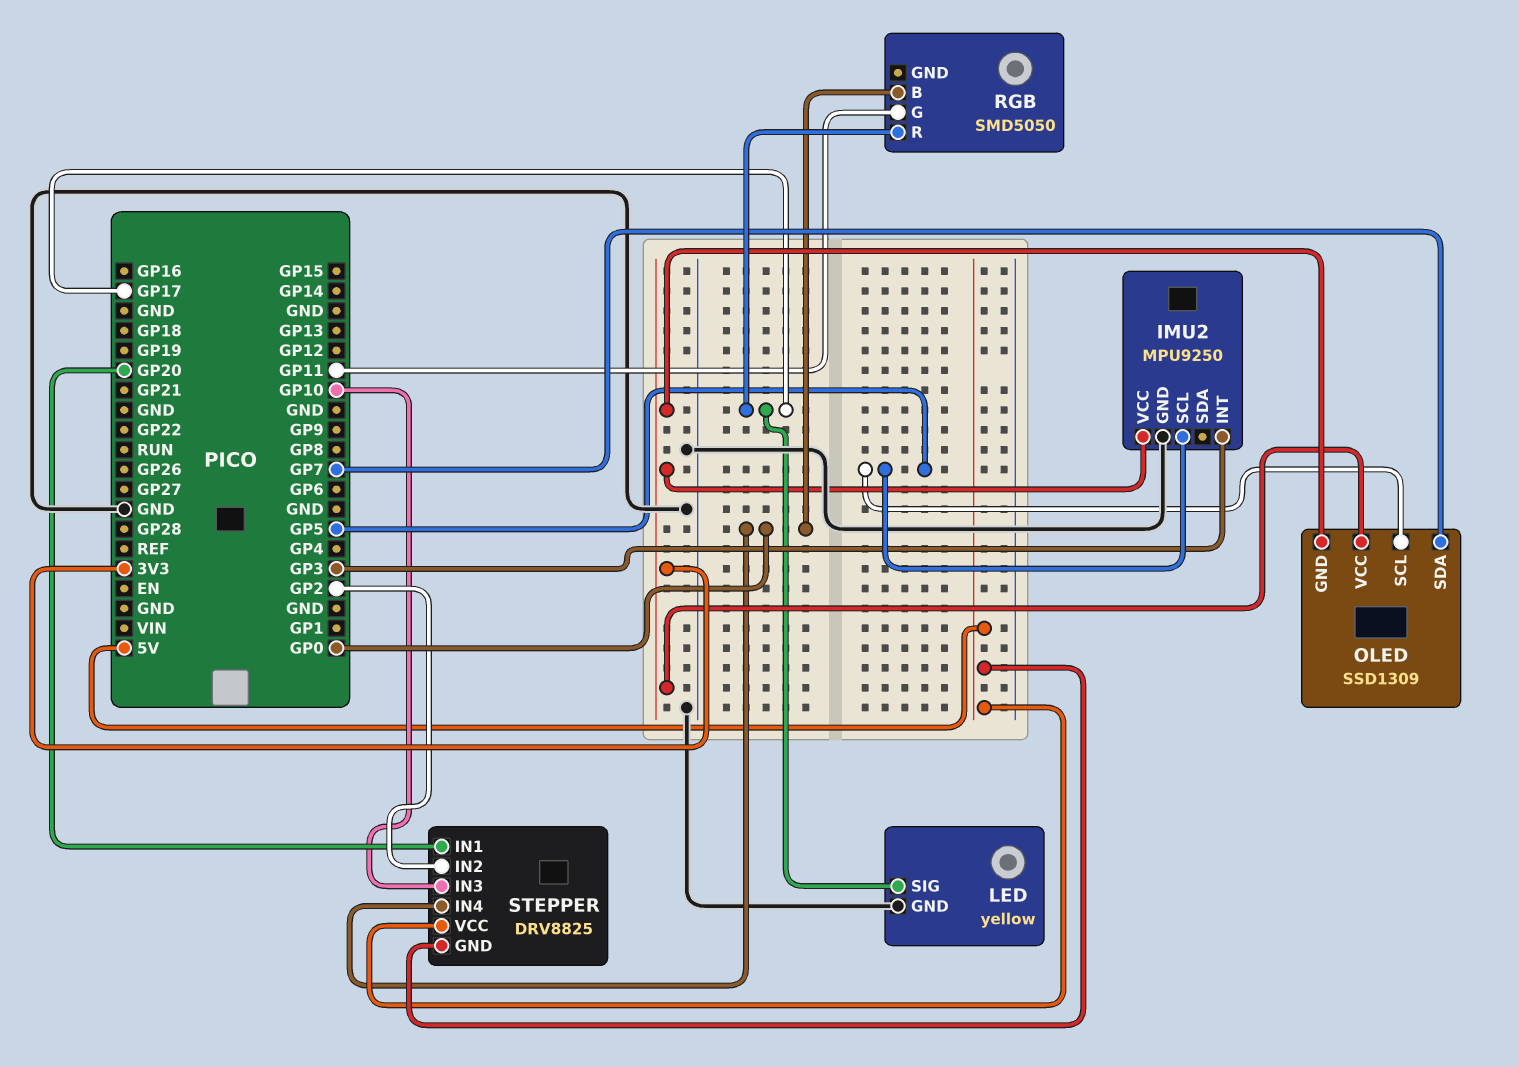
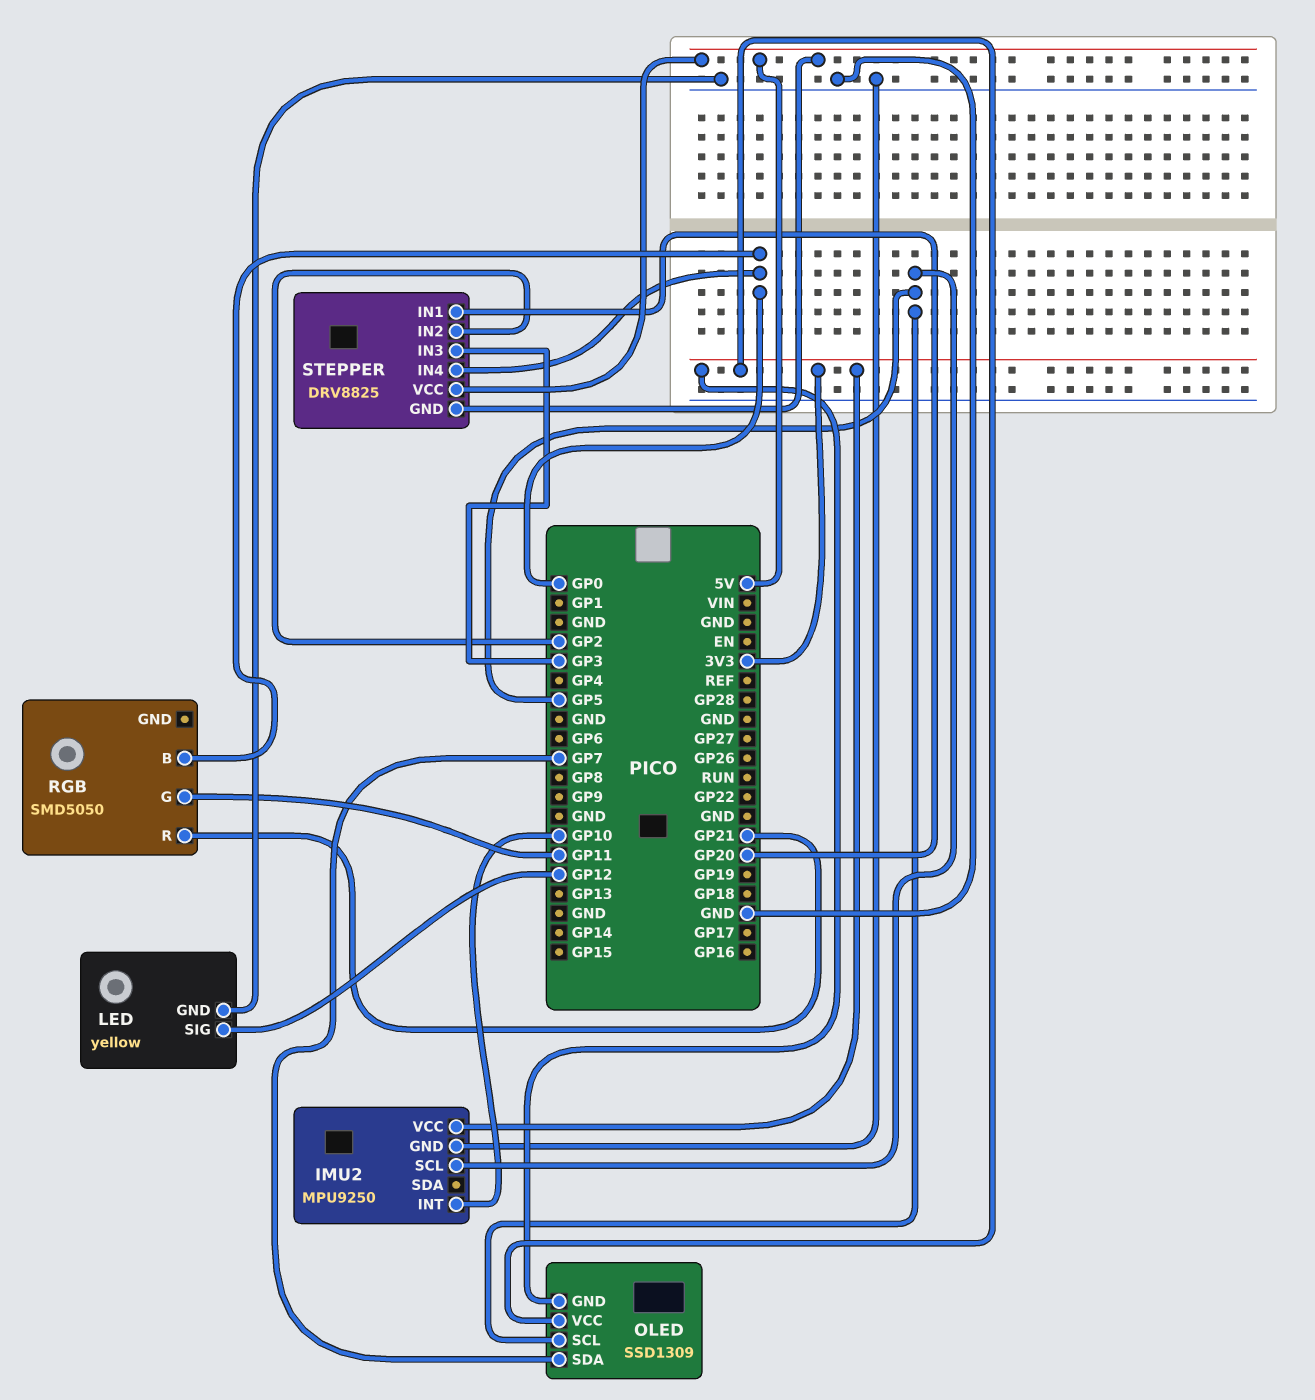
IMU2 pin INT: GP3 -> GP10
LED pin SIG: GP17 -> GP12
RGB pin R: GP17 -> GP21
STEPPER pin IN3: GP10 -> GP3

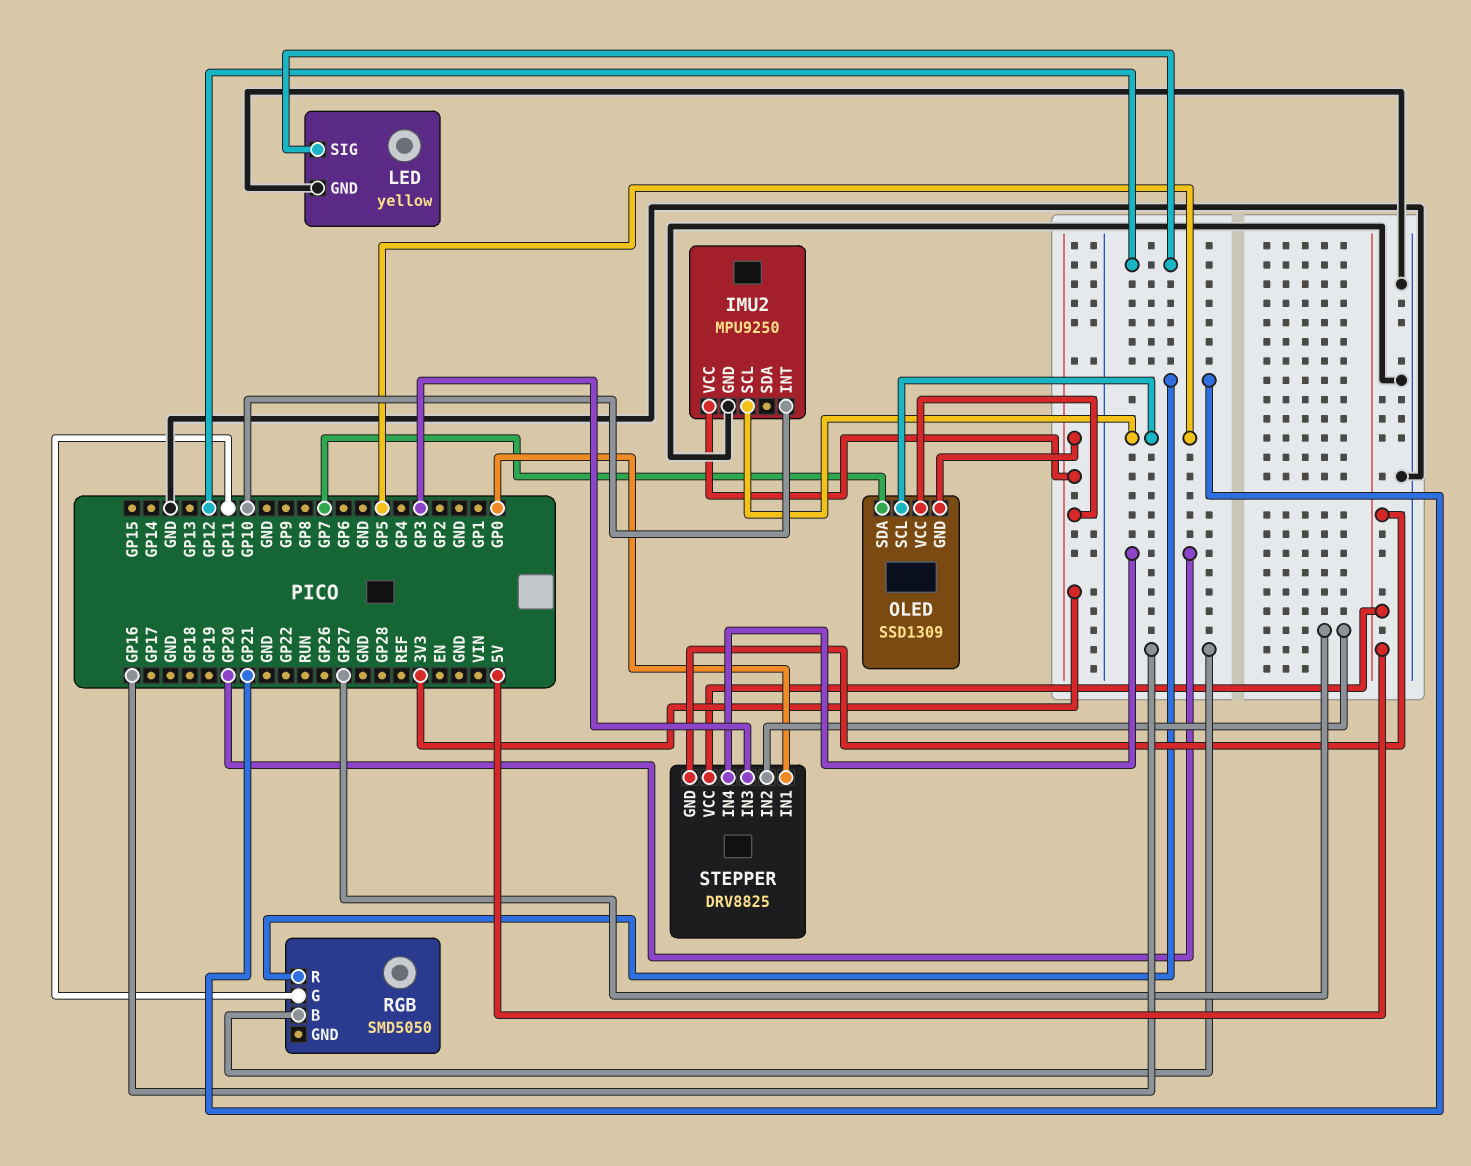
RGB pin B: GP0 -> GP16
STEPPER pin IN1: GP20 -> GP0
STEPPER pin IN2: GP2 -> GP27
STEPPER pin IN4: GP0 -> GP20

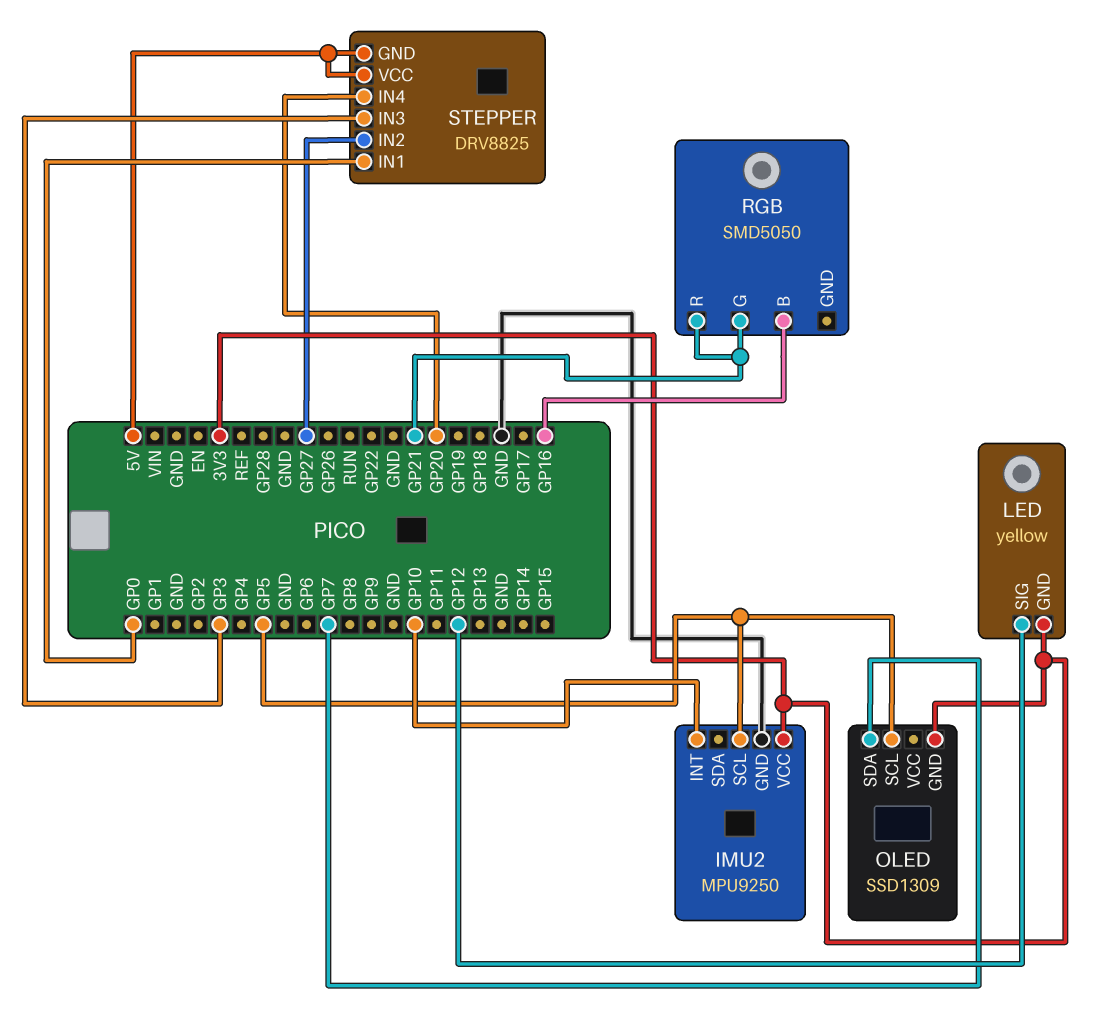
LED pin GND: GND -> 3V3
OLED pin VCC: 3V3 -> none
RGB pin G: GP11 -> GP21

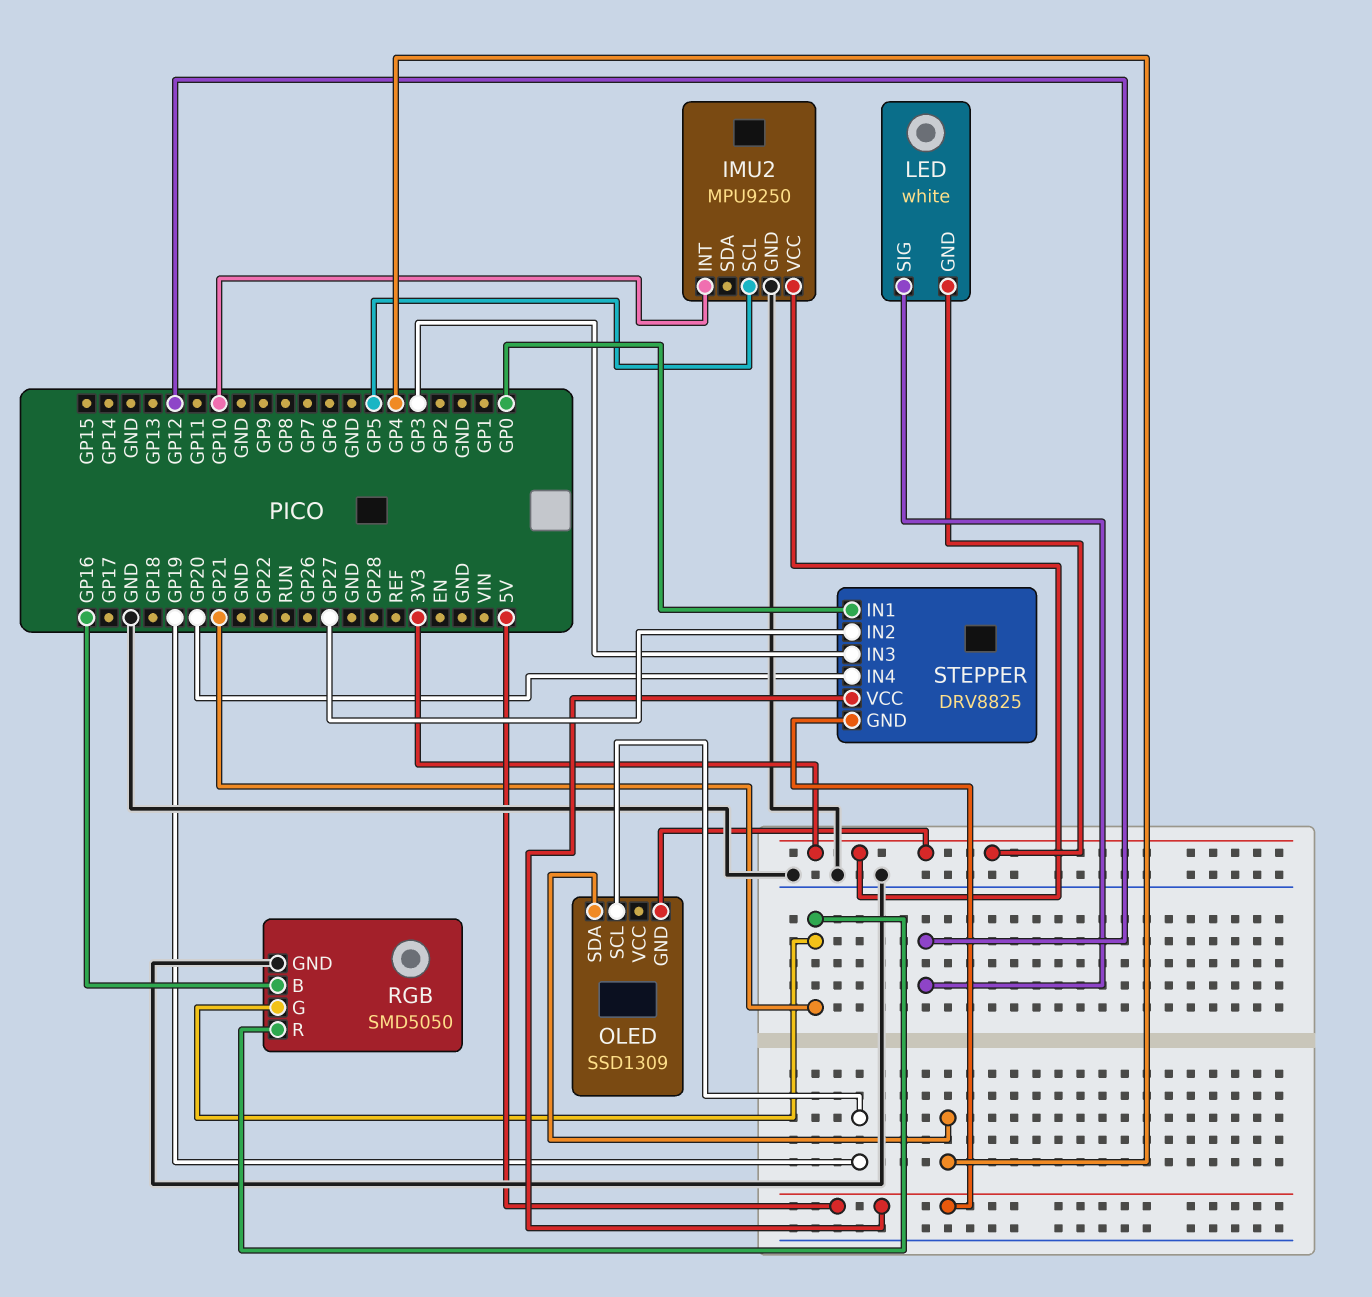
LED: yellow -> white
OLED pin SCL: GP5 -> GP19
OLED pin SDA: GP7 -> GP4
RGB pin GND: none -> GND

